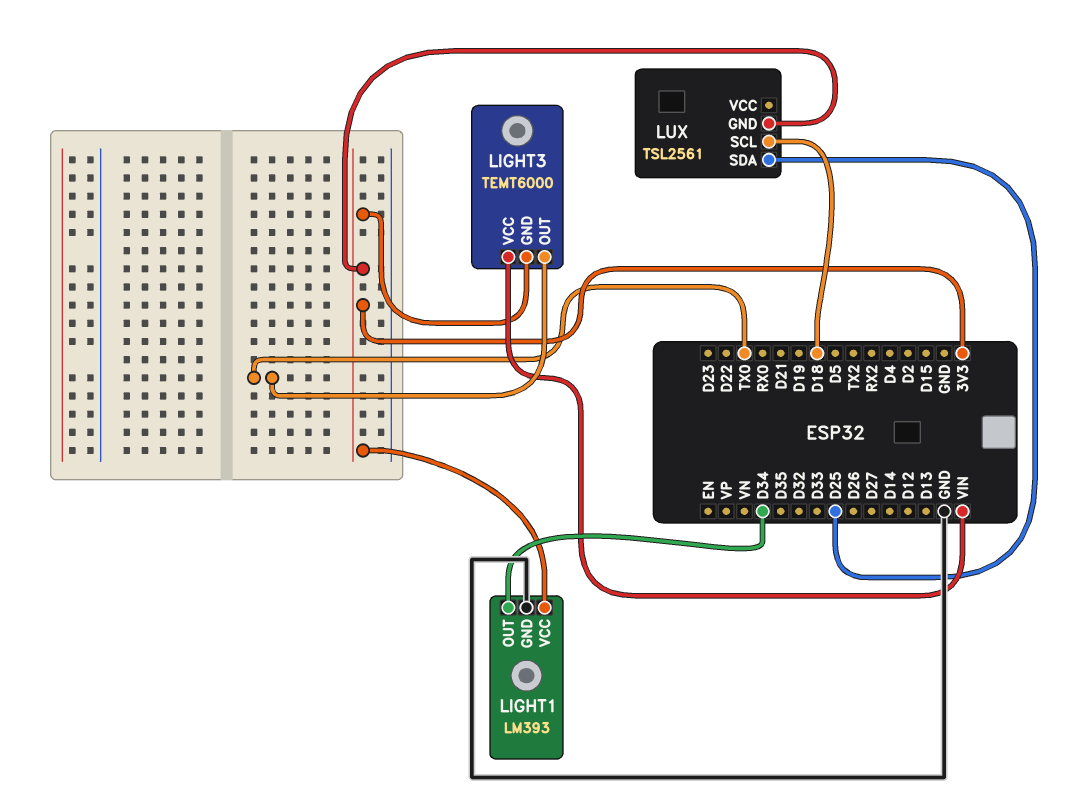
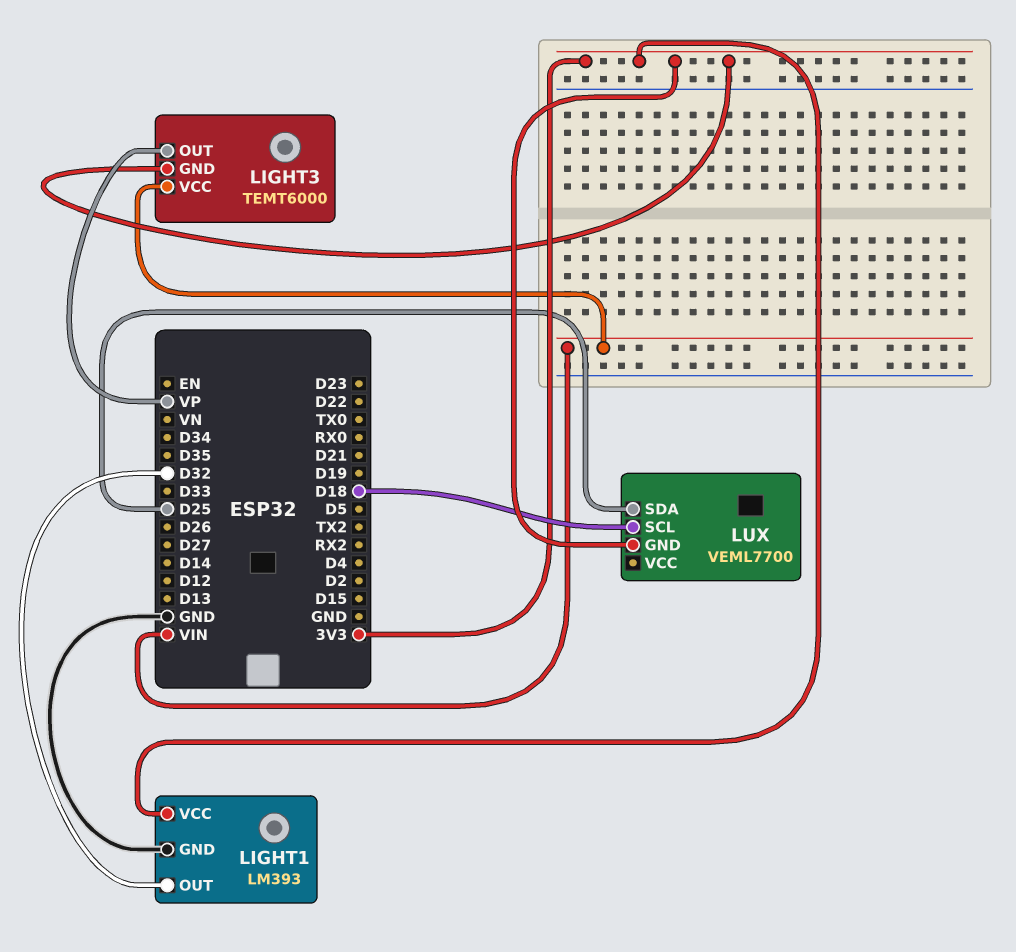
LIGHT1 pin OUT: D34 -> D32
LIGHT3 pin OUT: TX0 -> VP
LUX: TSL2561 -> VEML7700

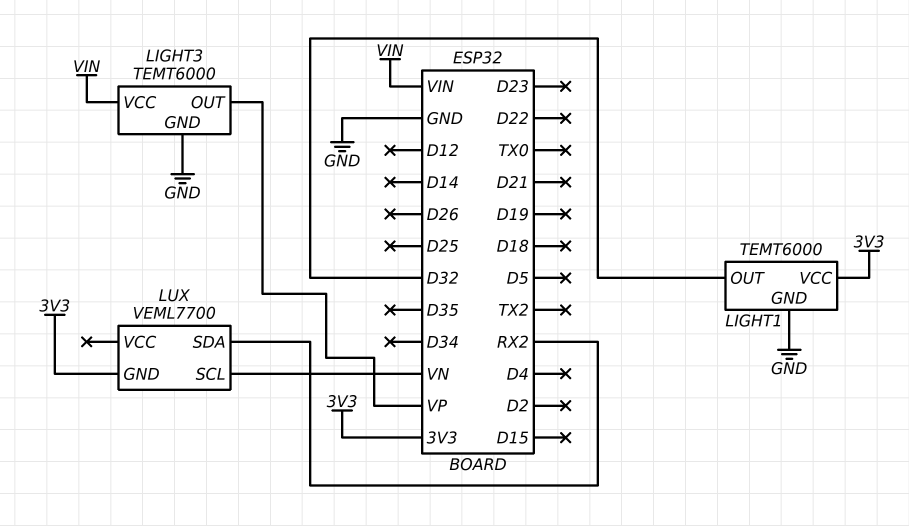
LIGHT1: LM393 -> TEMT6000
LIGHT3 pin GND: 3V3 -> GND
LUX pin SCL: D18 -> VN
LUX pin SDA: D25 -> RX2

